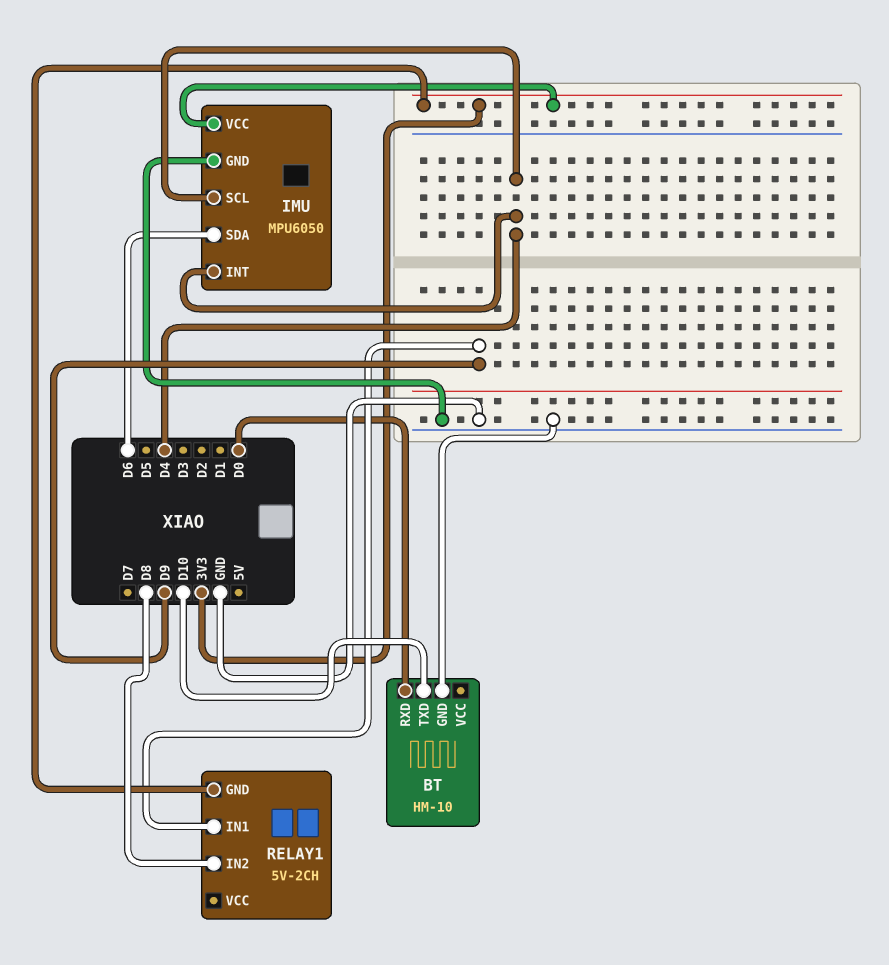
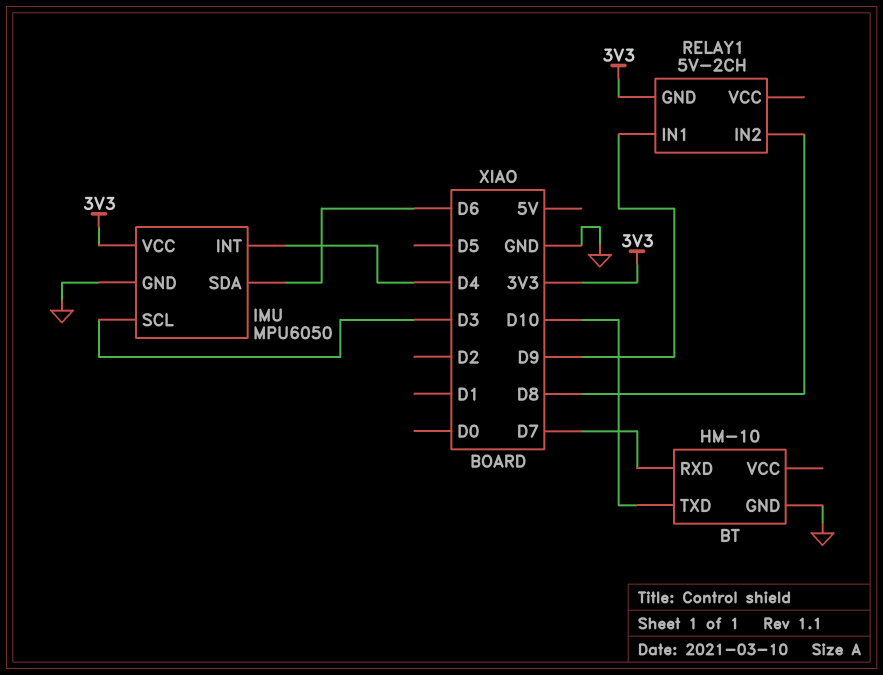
BT pin RXD: D0 -> D7
IMU pin SCL: D4 -> D3

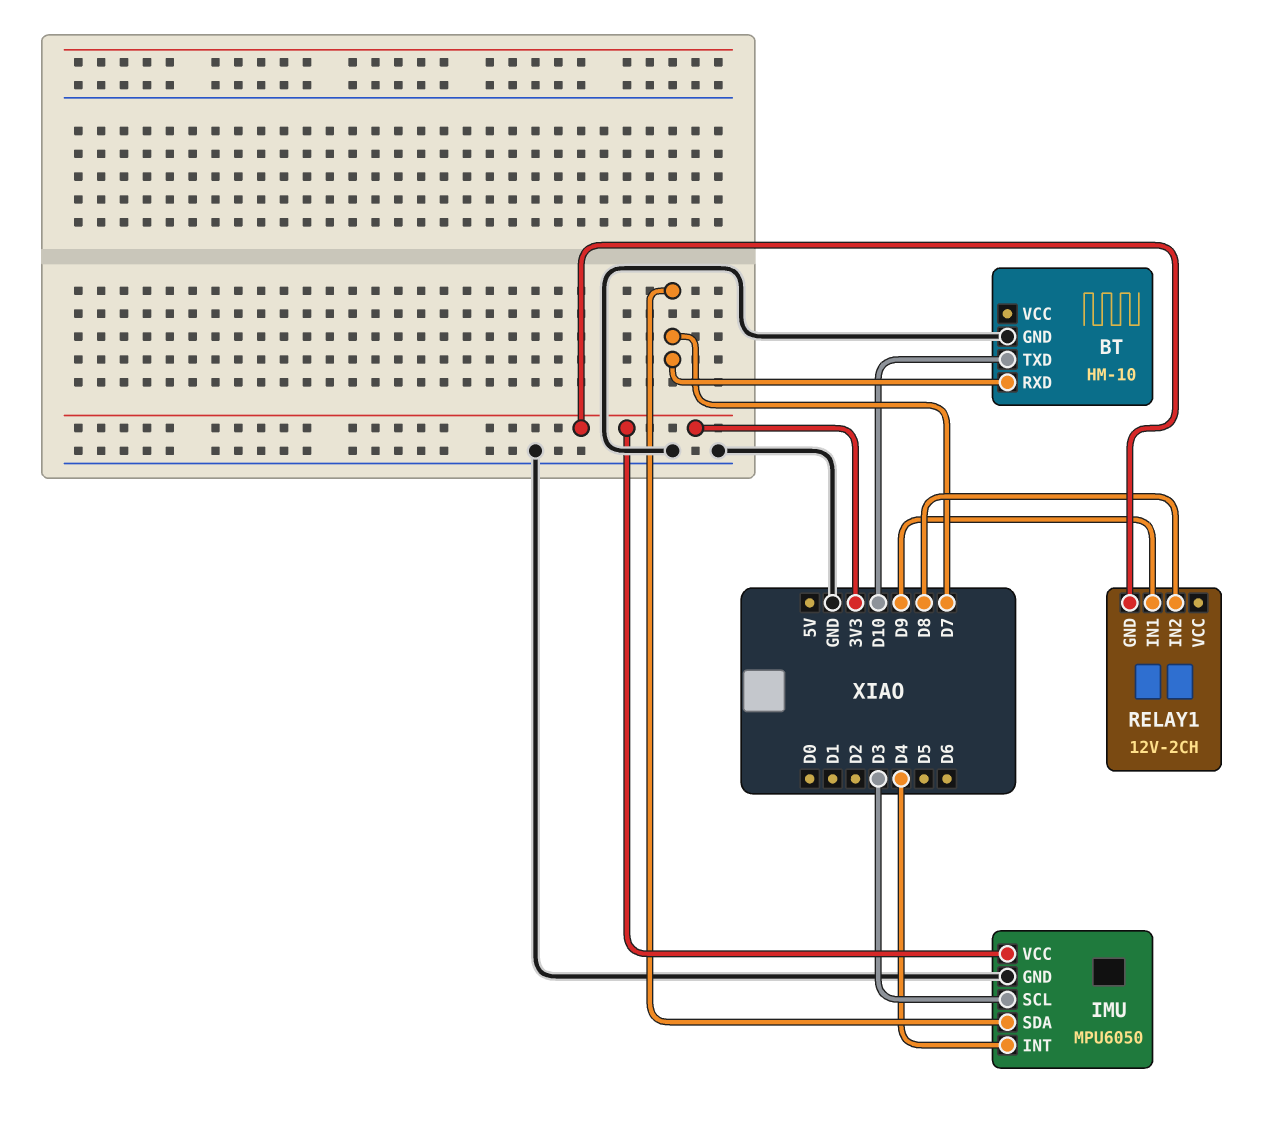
IMU pin SDA: D6 -> D7
RELAY1: 5V-2CH -> 12V-2CH

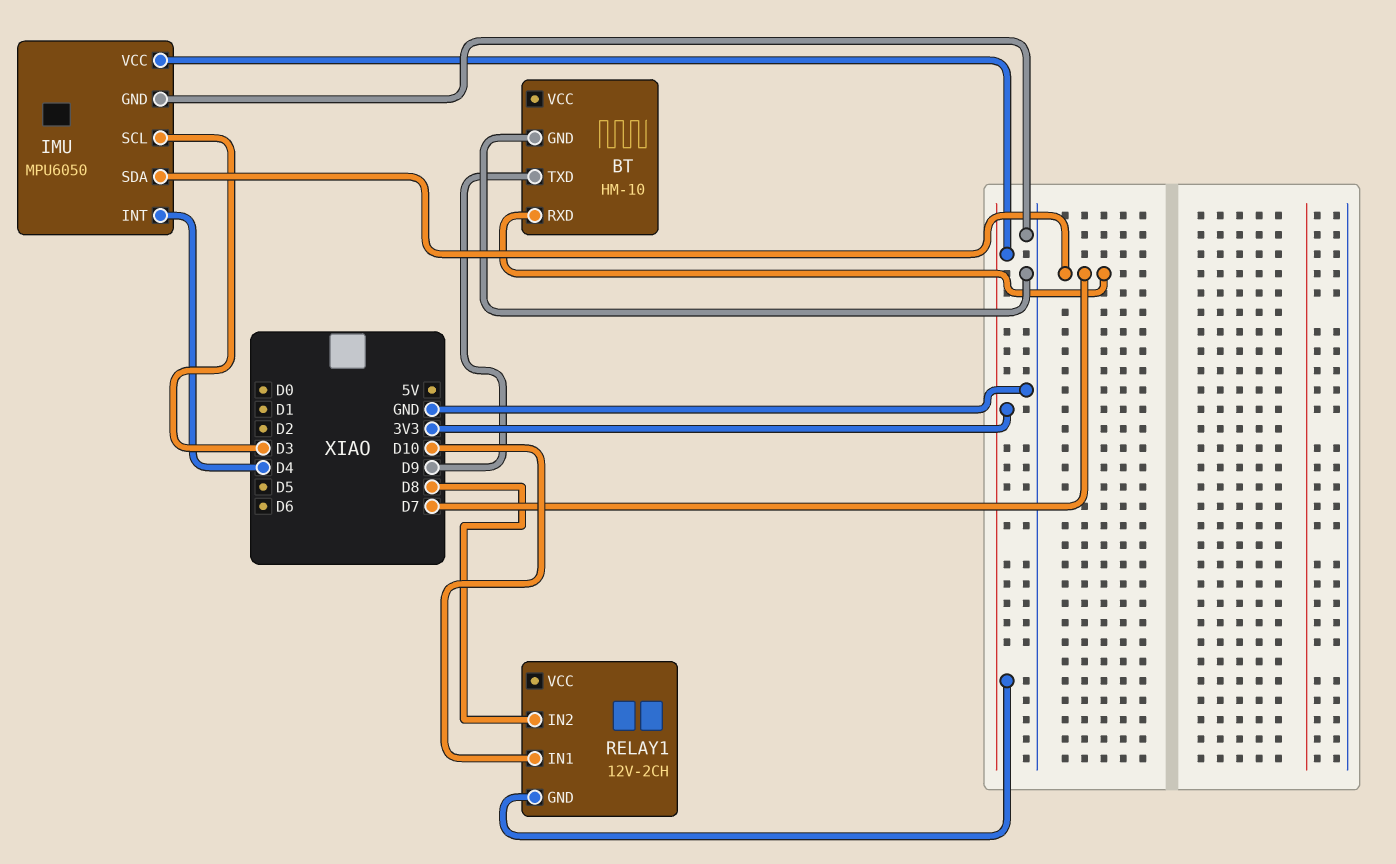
BT pin TXD: D10 -> D9
RELAY1 pin IN1: D9 -> D10

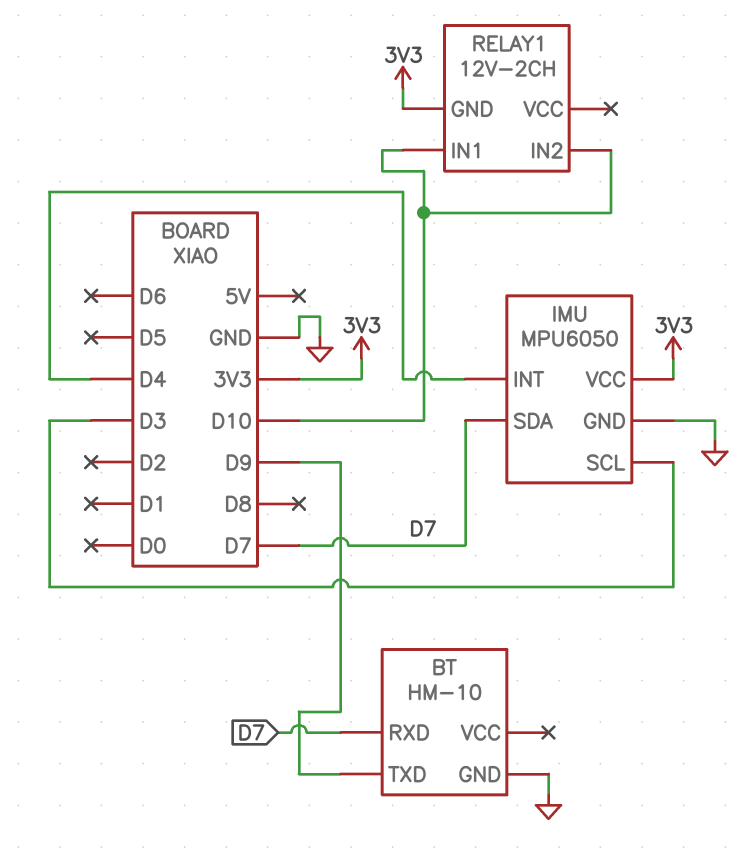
RELAY1 pin IN2: D8 -> D10

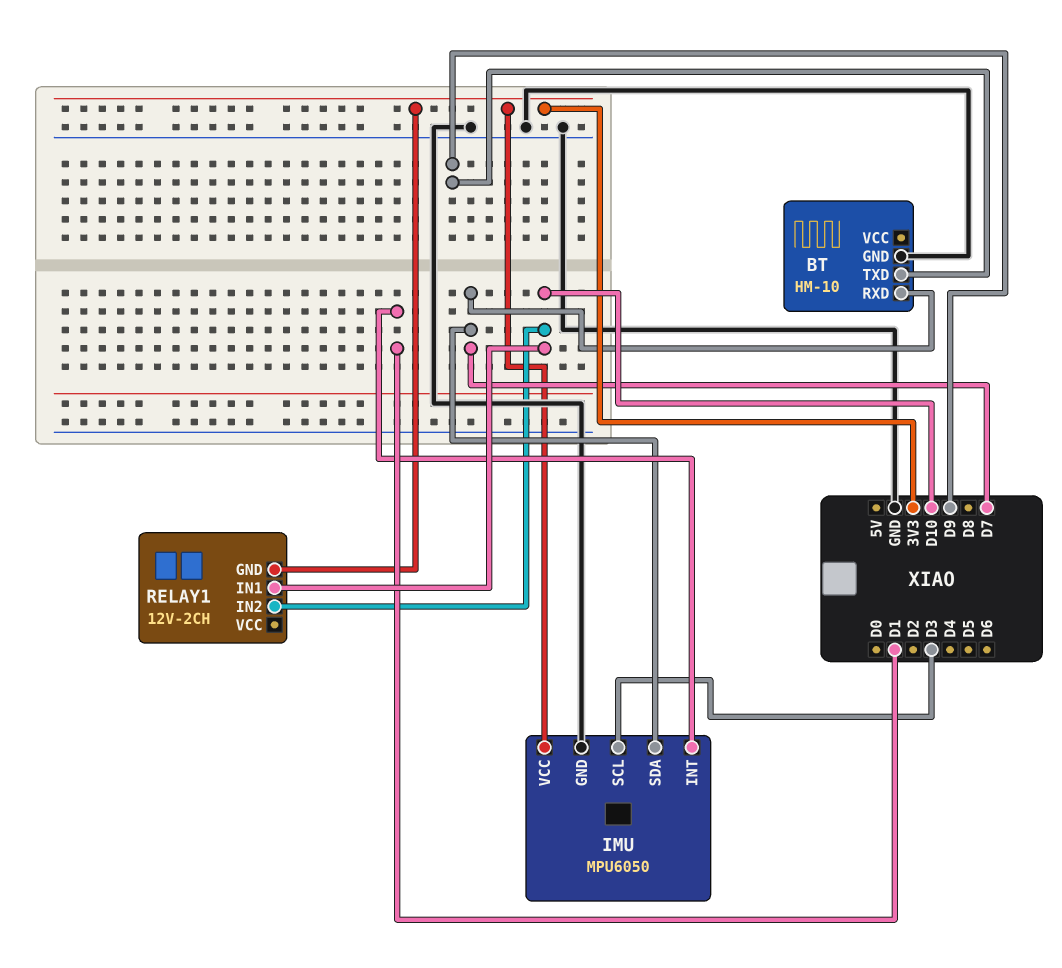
IMU pin INT: D4 -> D1

